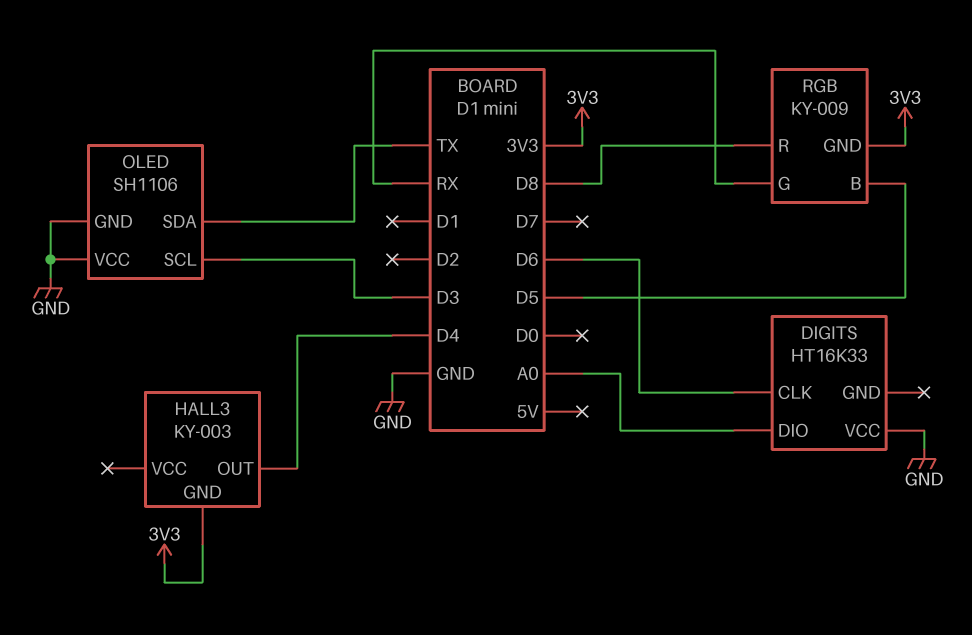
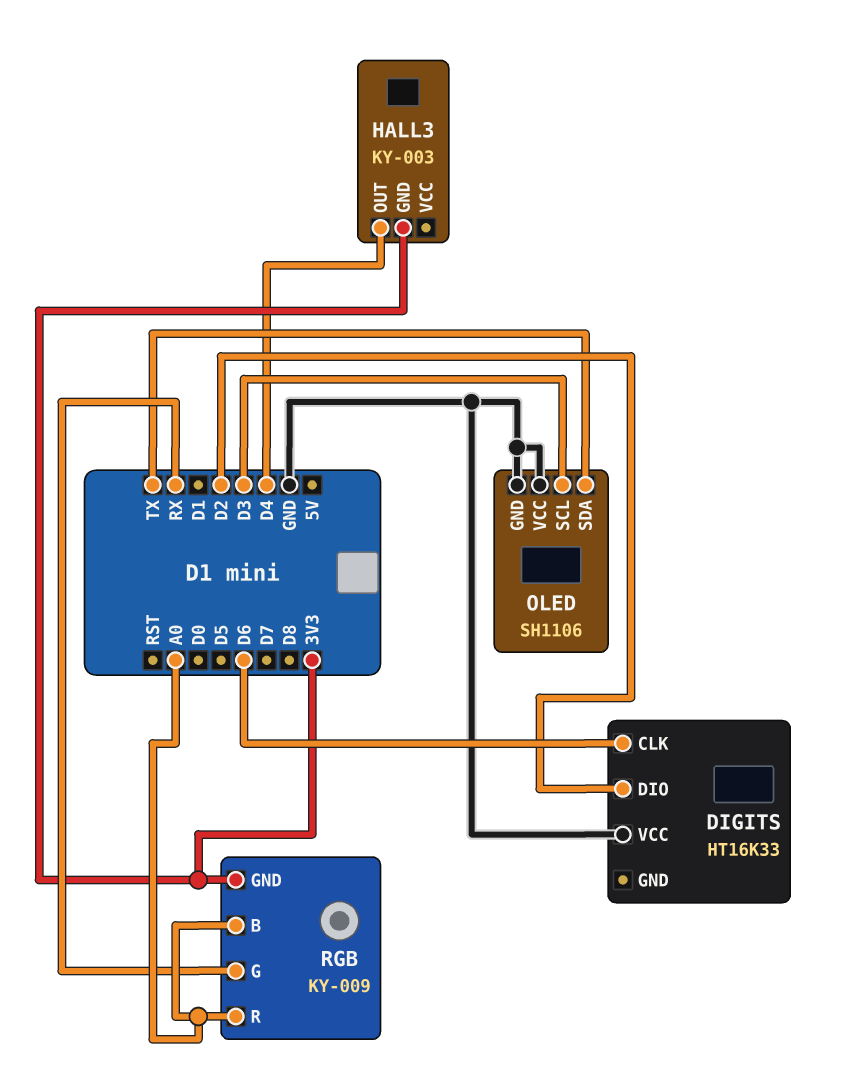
DIGITS pin DIO: A0 -> D2
RGB pin B: D5 -> A0
RGB pin R: D8 -> A0

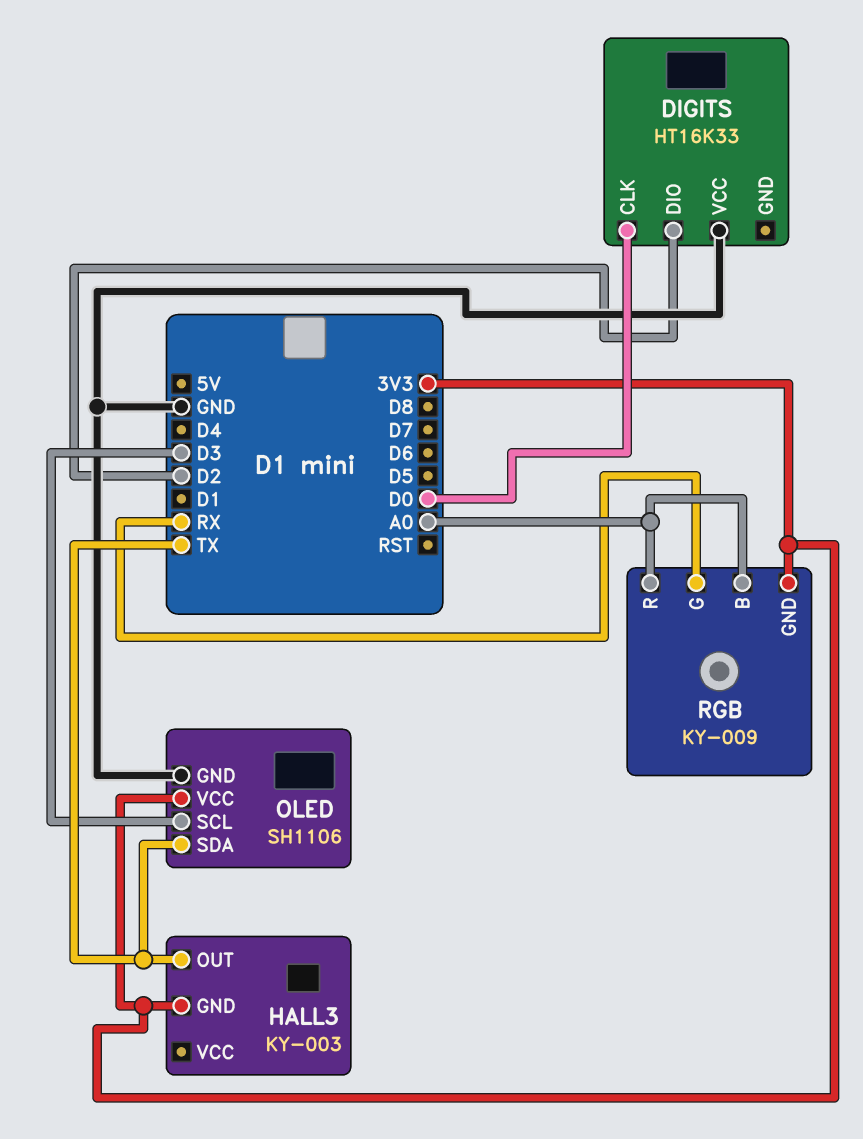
DIGITS pin CLK: D6 -> D0
HALL3 pin OUT: D4 -> TX
OLED pin VCC: GND -> 3V3

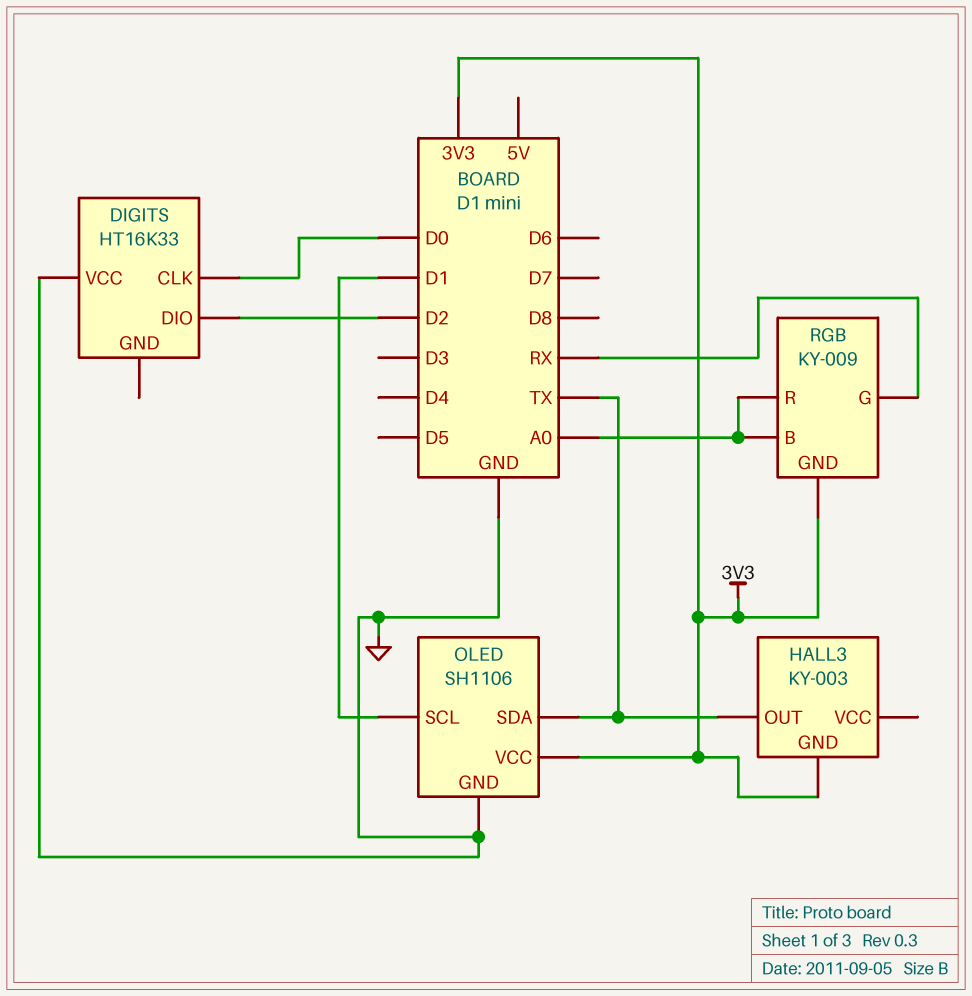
OLED pin SCL: D3 -> D1

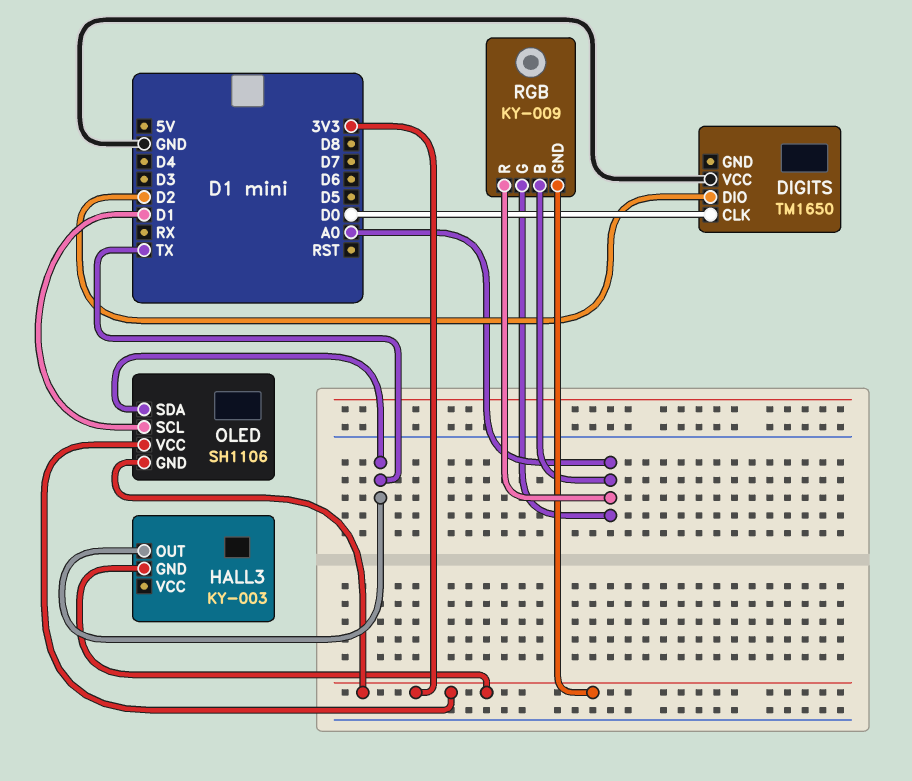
DIGITS: HT16K33 -> TM1650
OLED pin GND: GND -> 3V3
RGB pin G: RX -> A0

